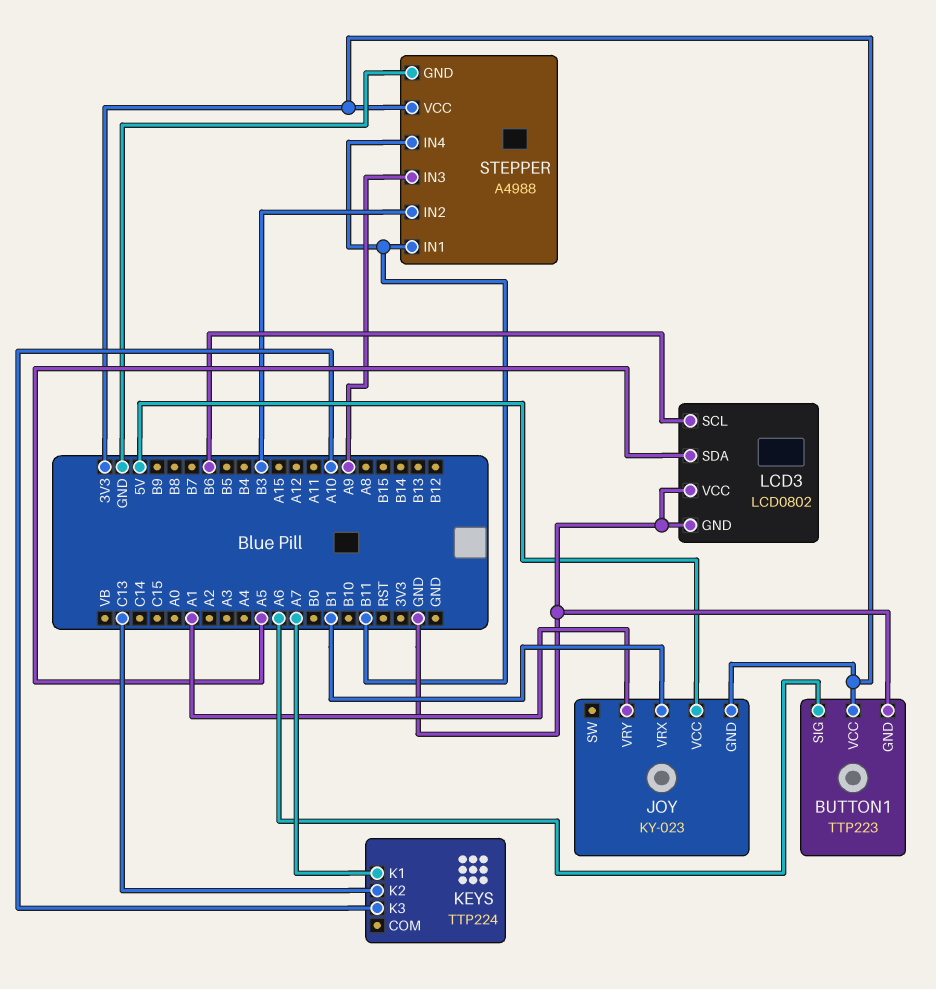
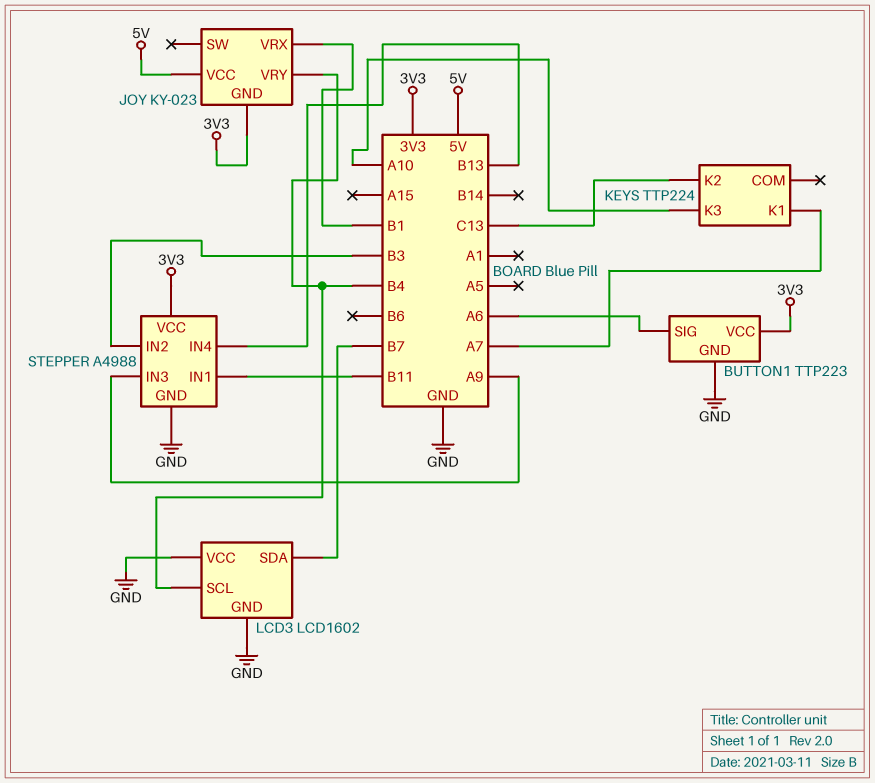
JOY pin VRY: A1 -> B4
LCD3: LCD0802 -> LCD1602
LCD3 pin SCL: B6 -> B4
LCD3 pin SDA: A5 -> B7
STEPPER pin IN4: B11 -> B13

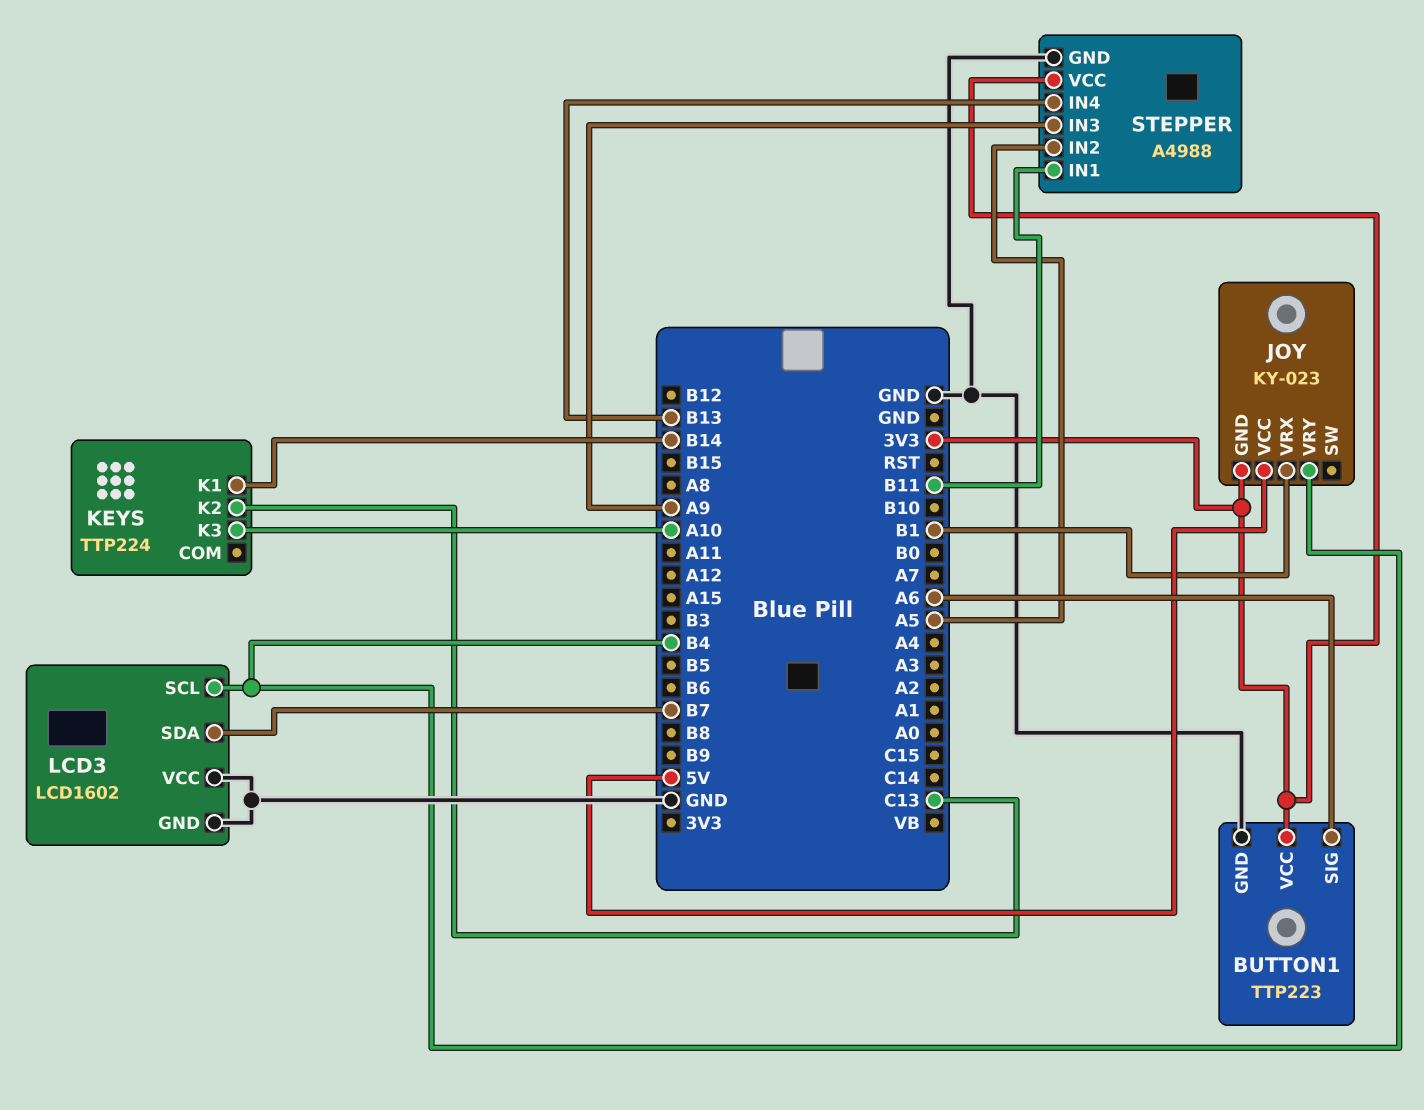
KEYS pin K1: A7 -> B14
STEPPER pin IN2: B3 -> A5

